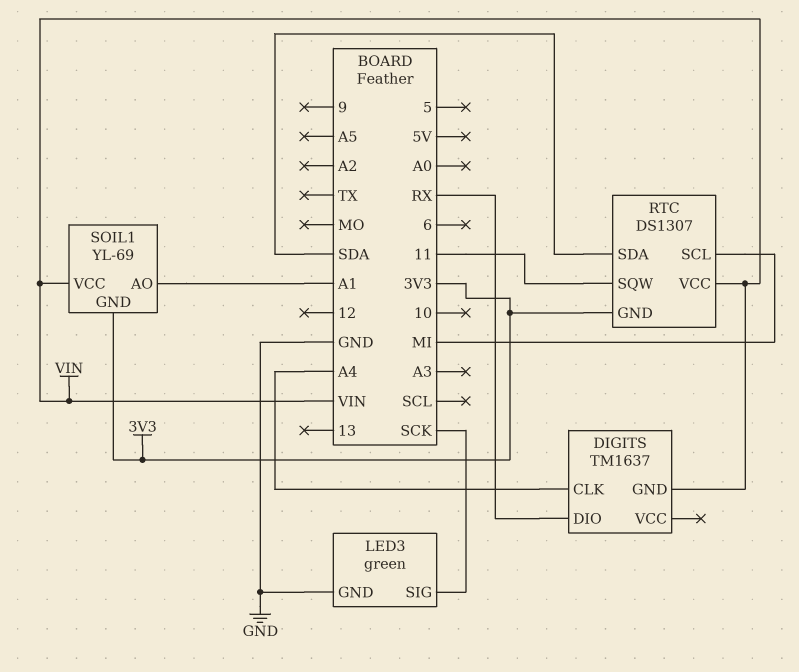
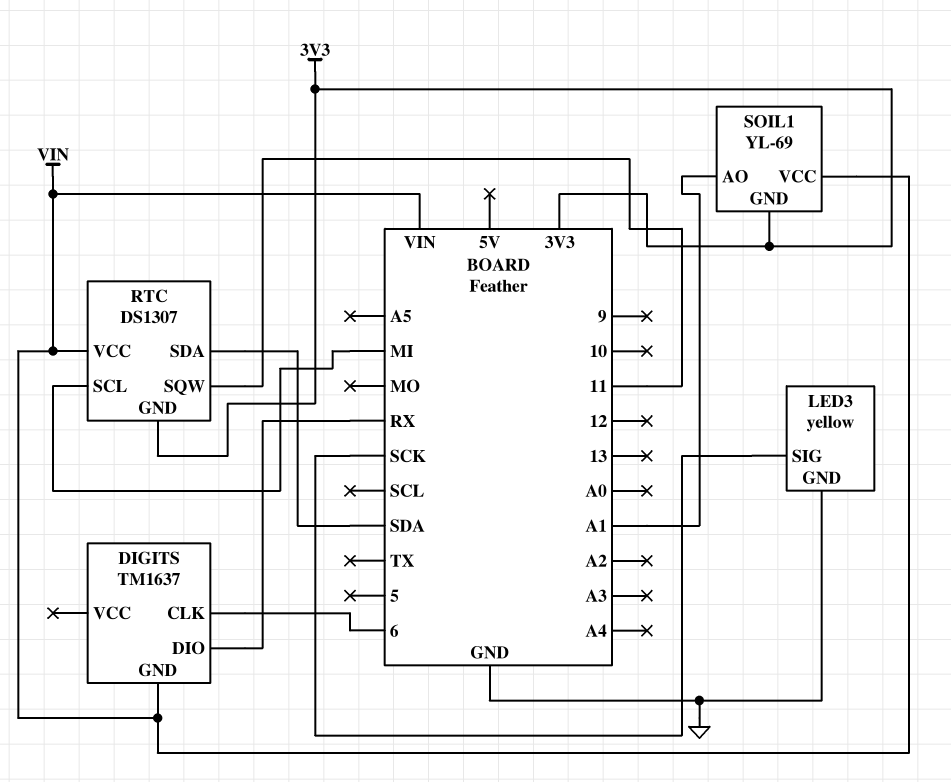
DIGITS pin CLK: A4 -> 6
LED3: green -> yellow

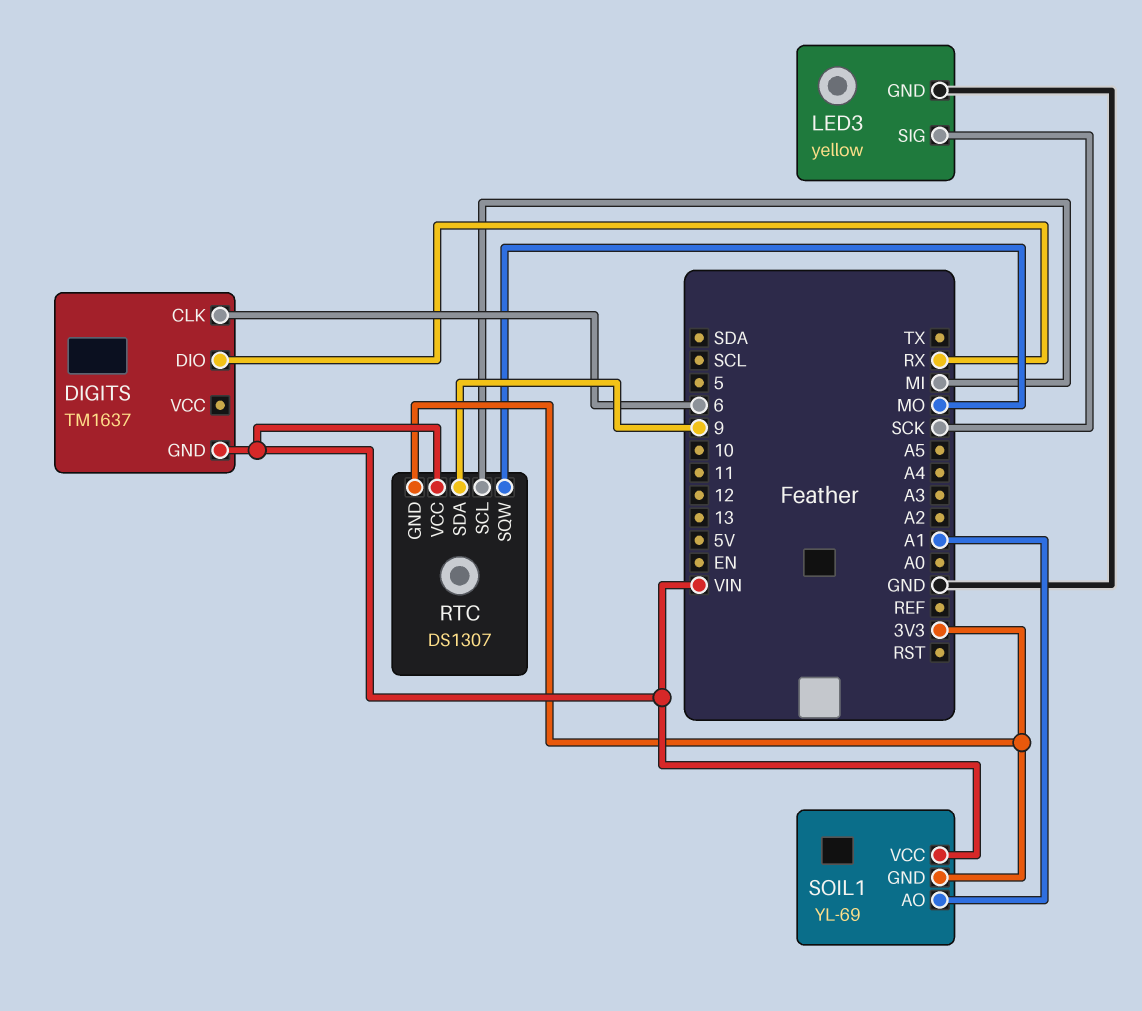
RTC pin SDA: SDA -> 9
RTC pin SQW: 11 -> MO

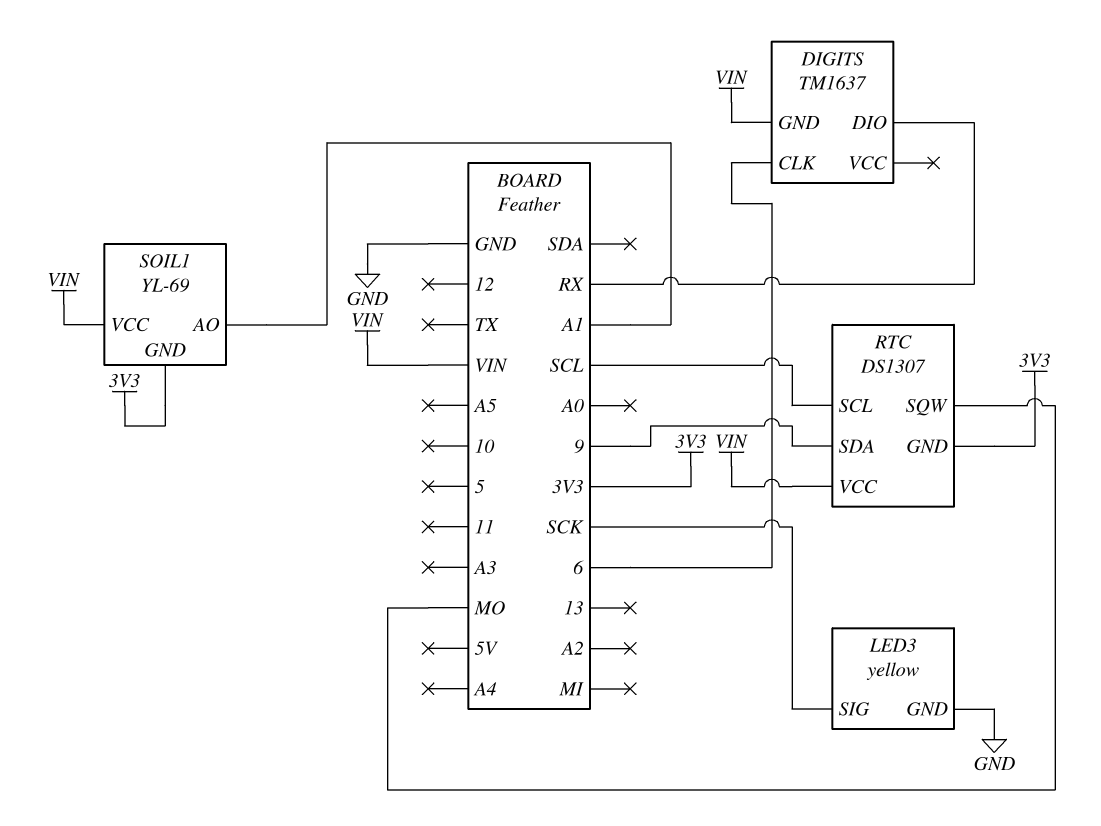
RTC pin SCL: MI -> SCL

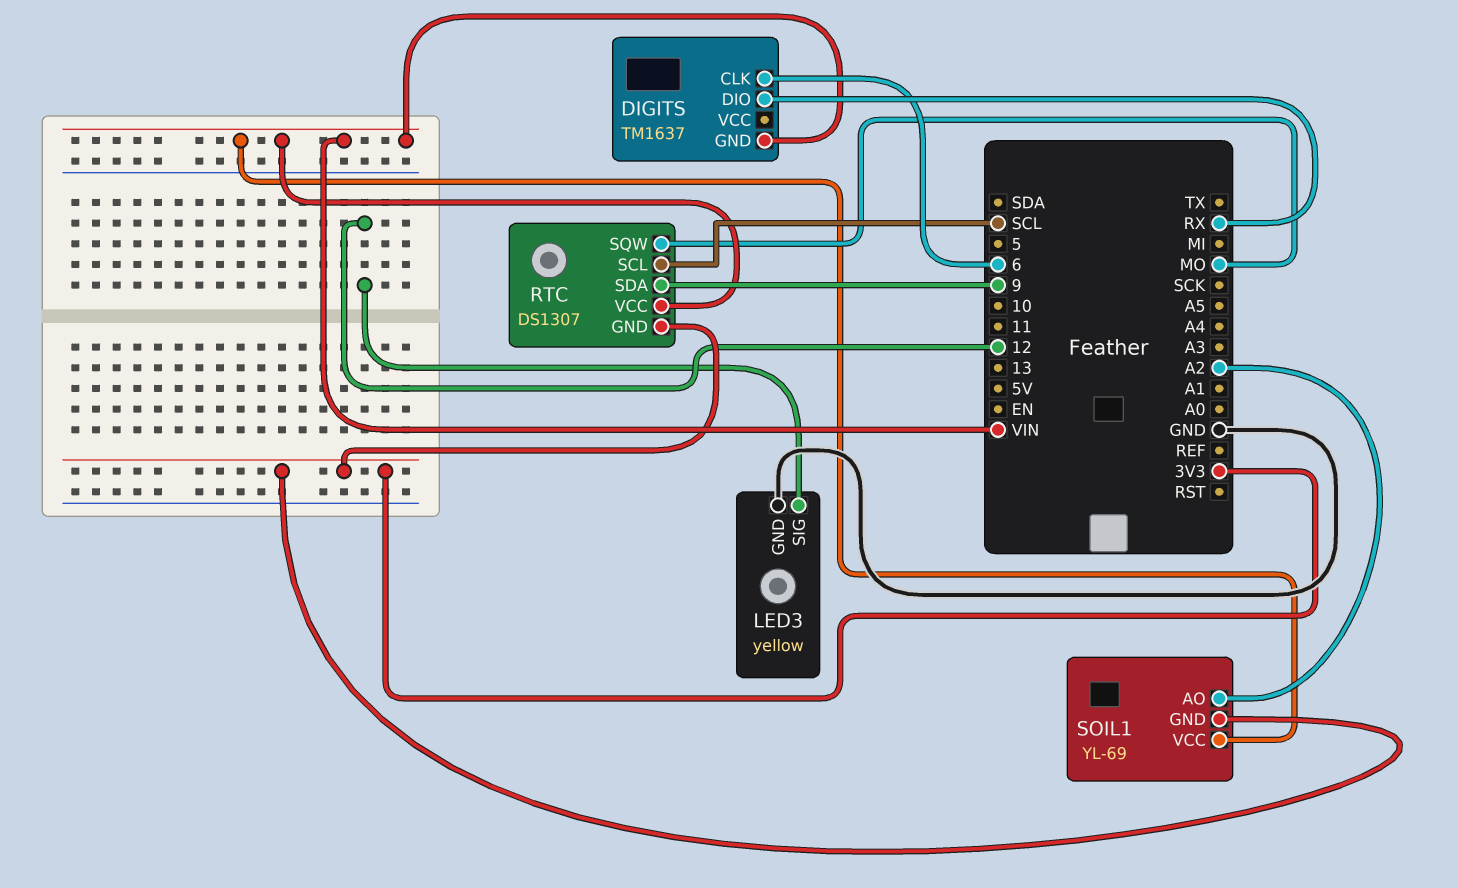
LED3 pin SIG: SCK -> 12
SOIL1 pin AO: A1 -> A2

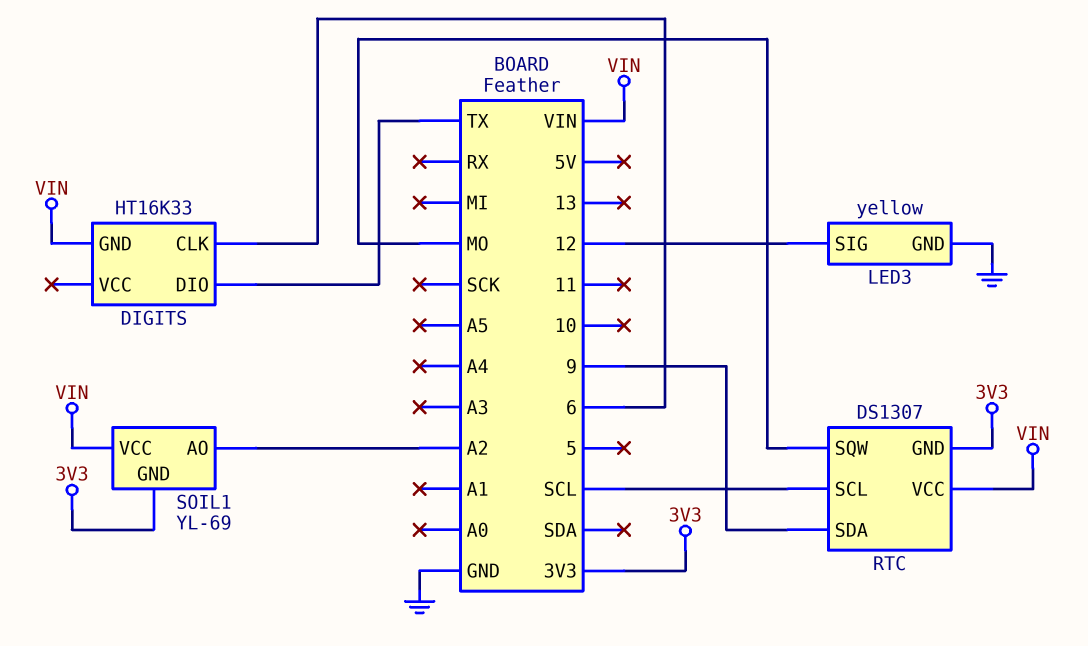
DIGITS: TM1637 -> HT16K33
DIGITS pin DIO: RX -> TX

